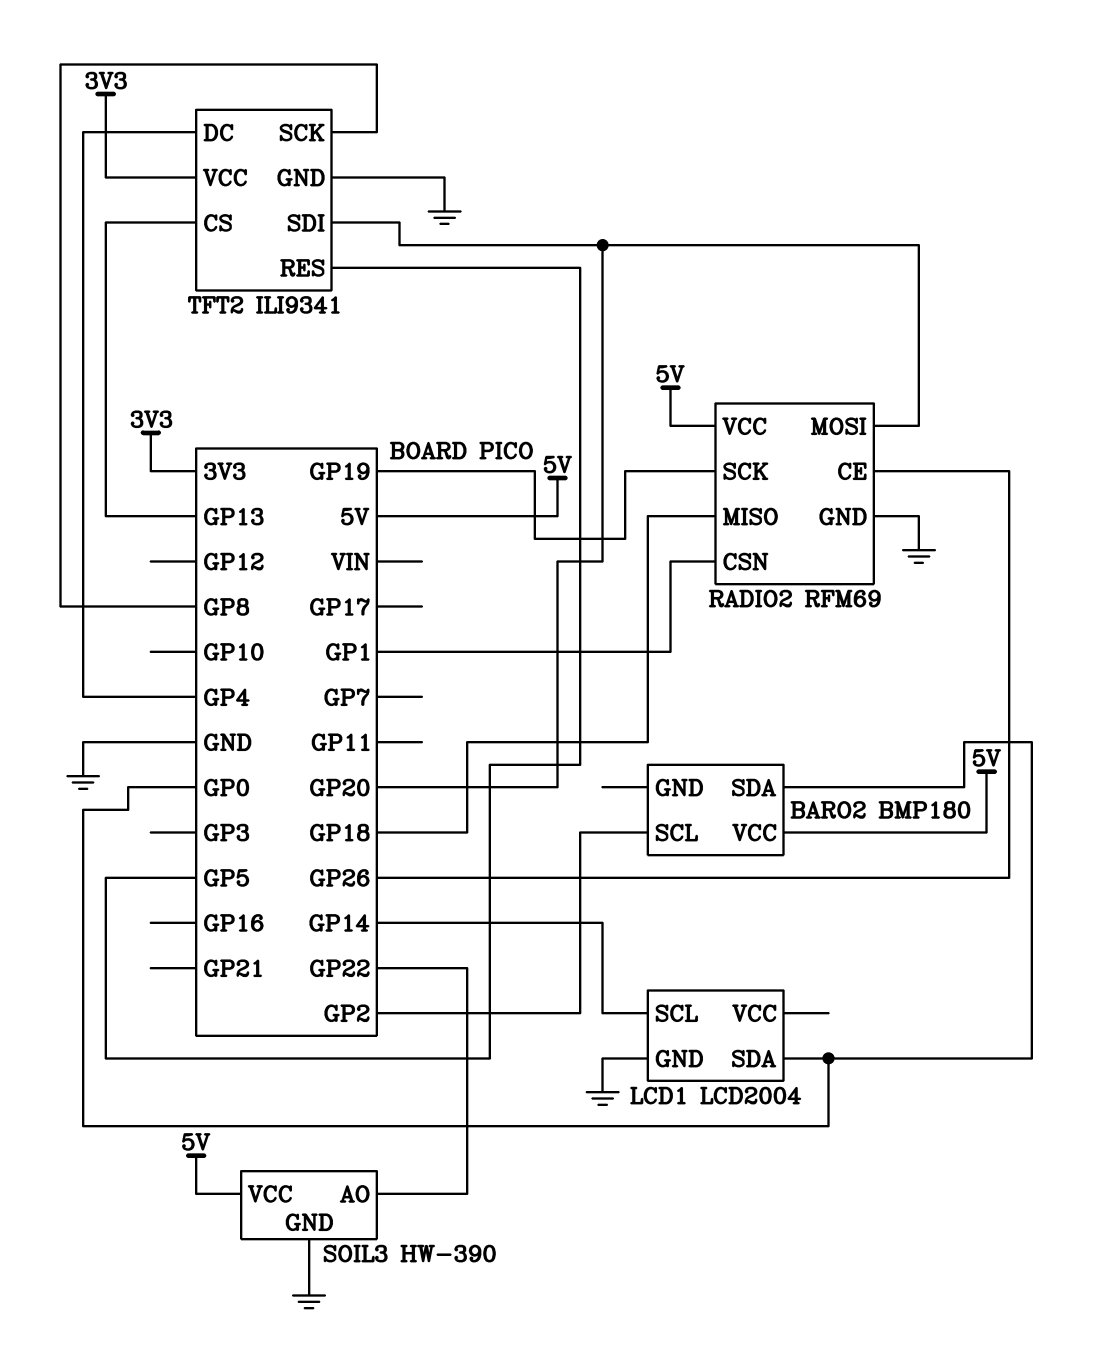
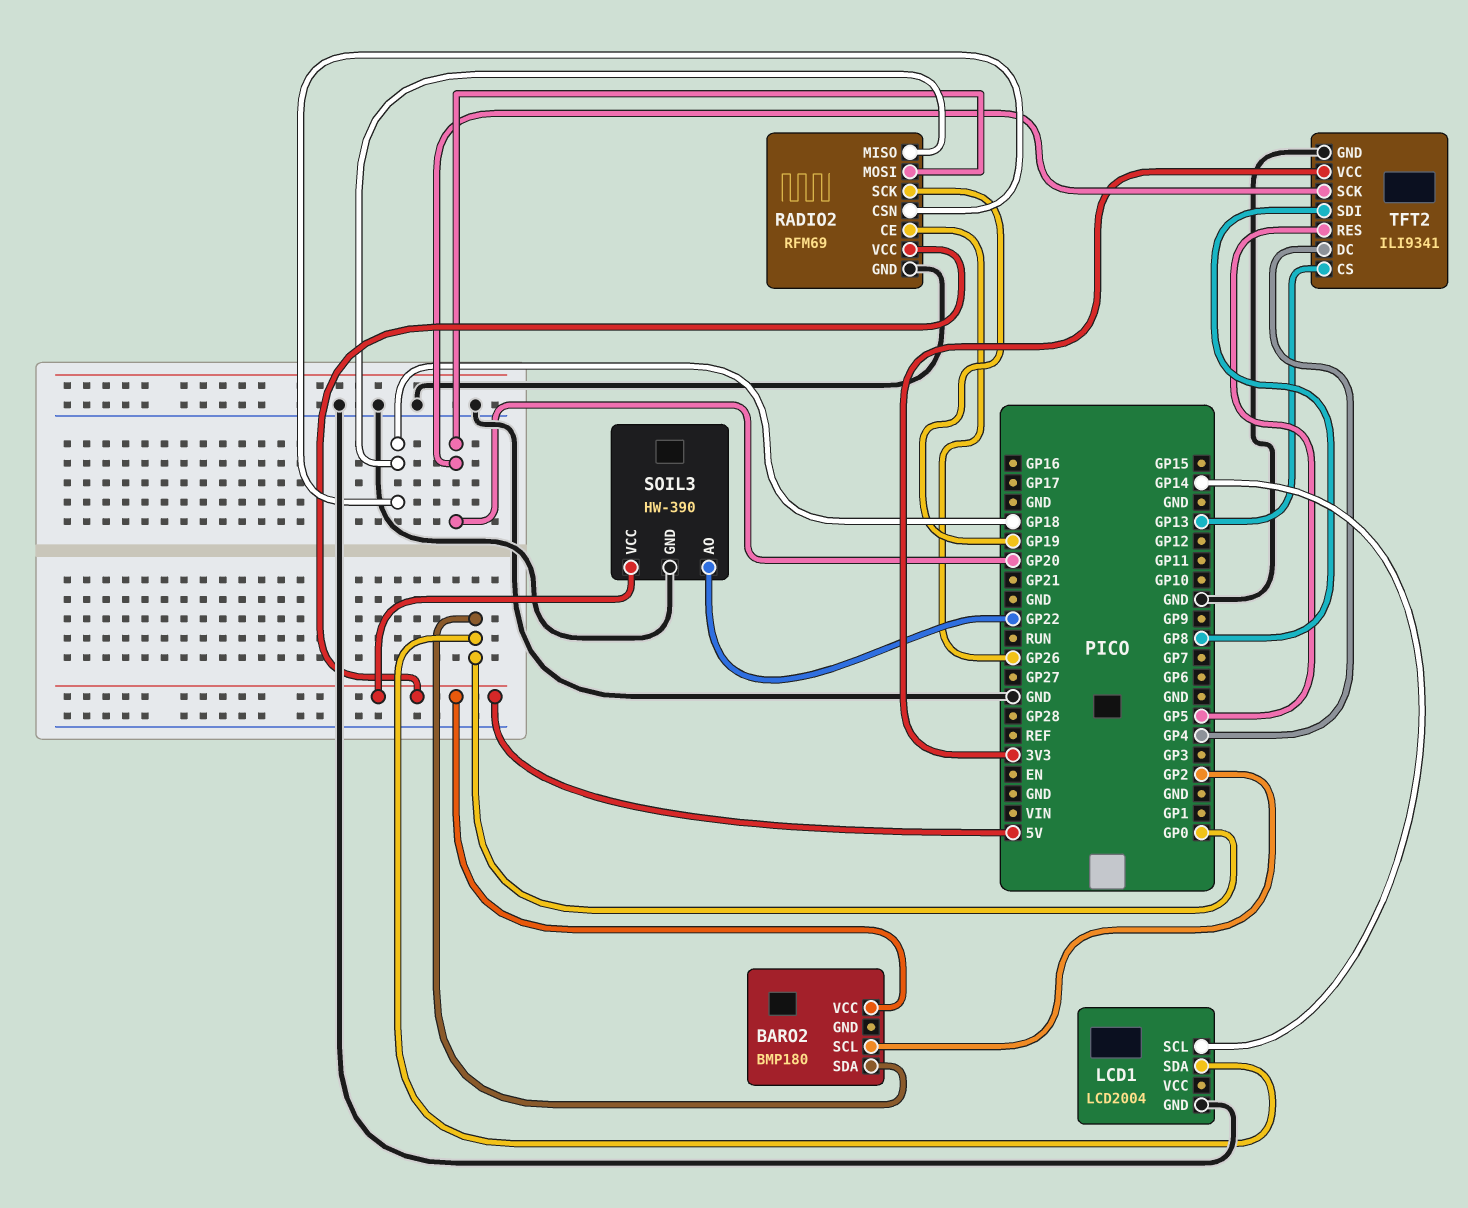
RADIO2 pin CSN: GP1 -> GP18
TFT2 pin SCK: GP8 -> GP20
TFT2 pin SDI: GP20 -> GP8

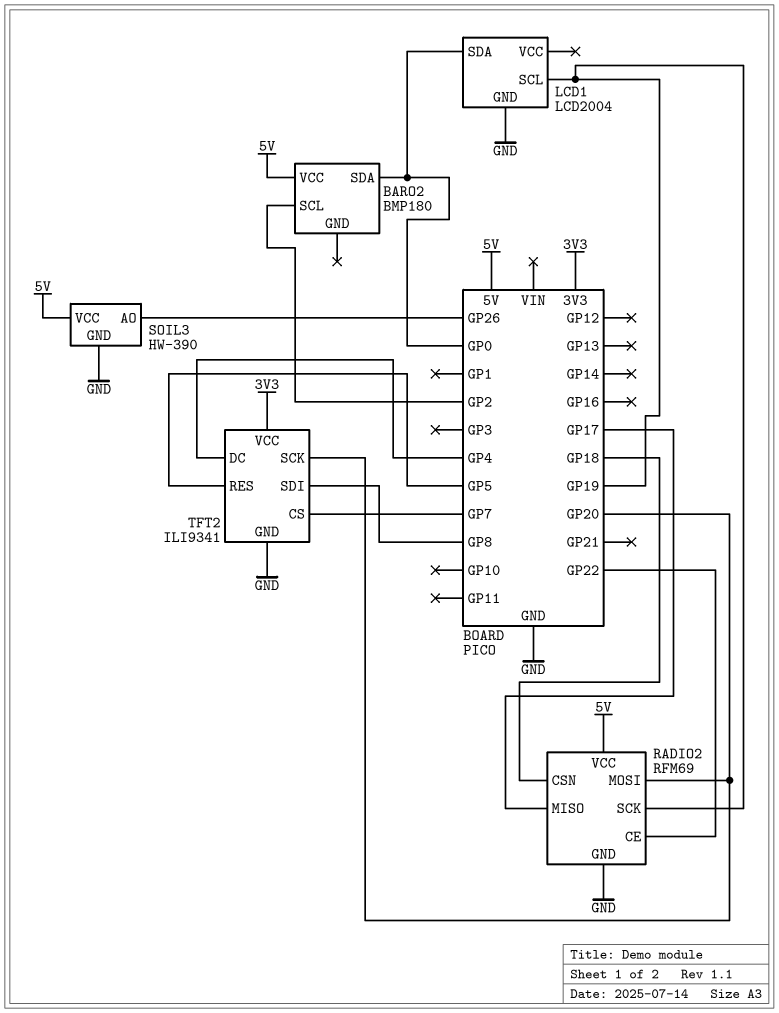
LCD1 pin SCL: GP14 -> GP19
RADIO2 pin CE: GP26 -> GP22
RADIO2 pin MISO: GP18 -> GP17
SOIL3 pin AO: GP22 -> GP26
TFT2 pin CS: GP13 -> GP7

